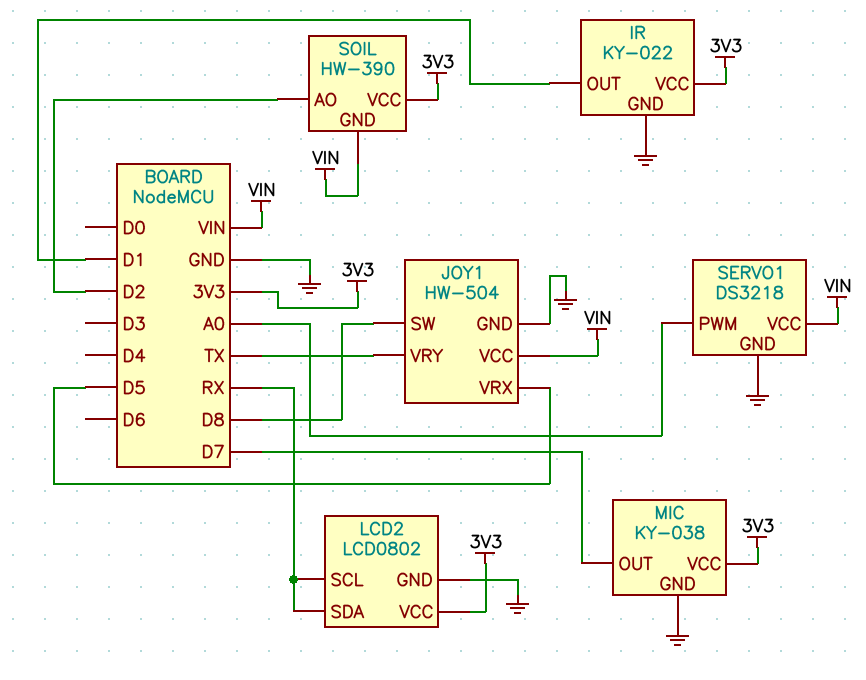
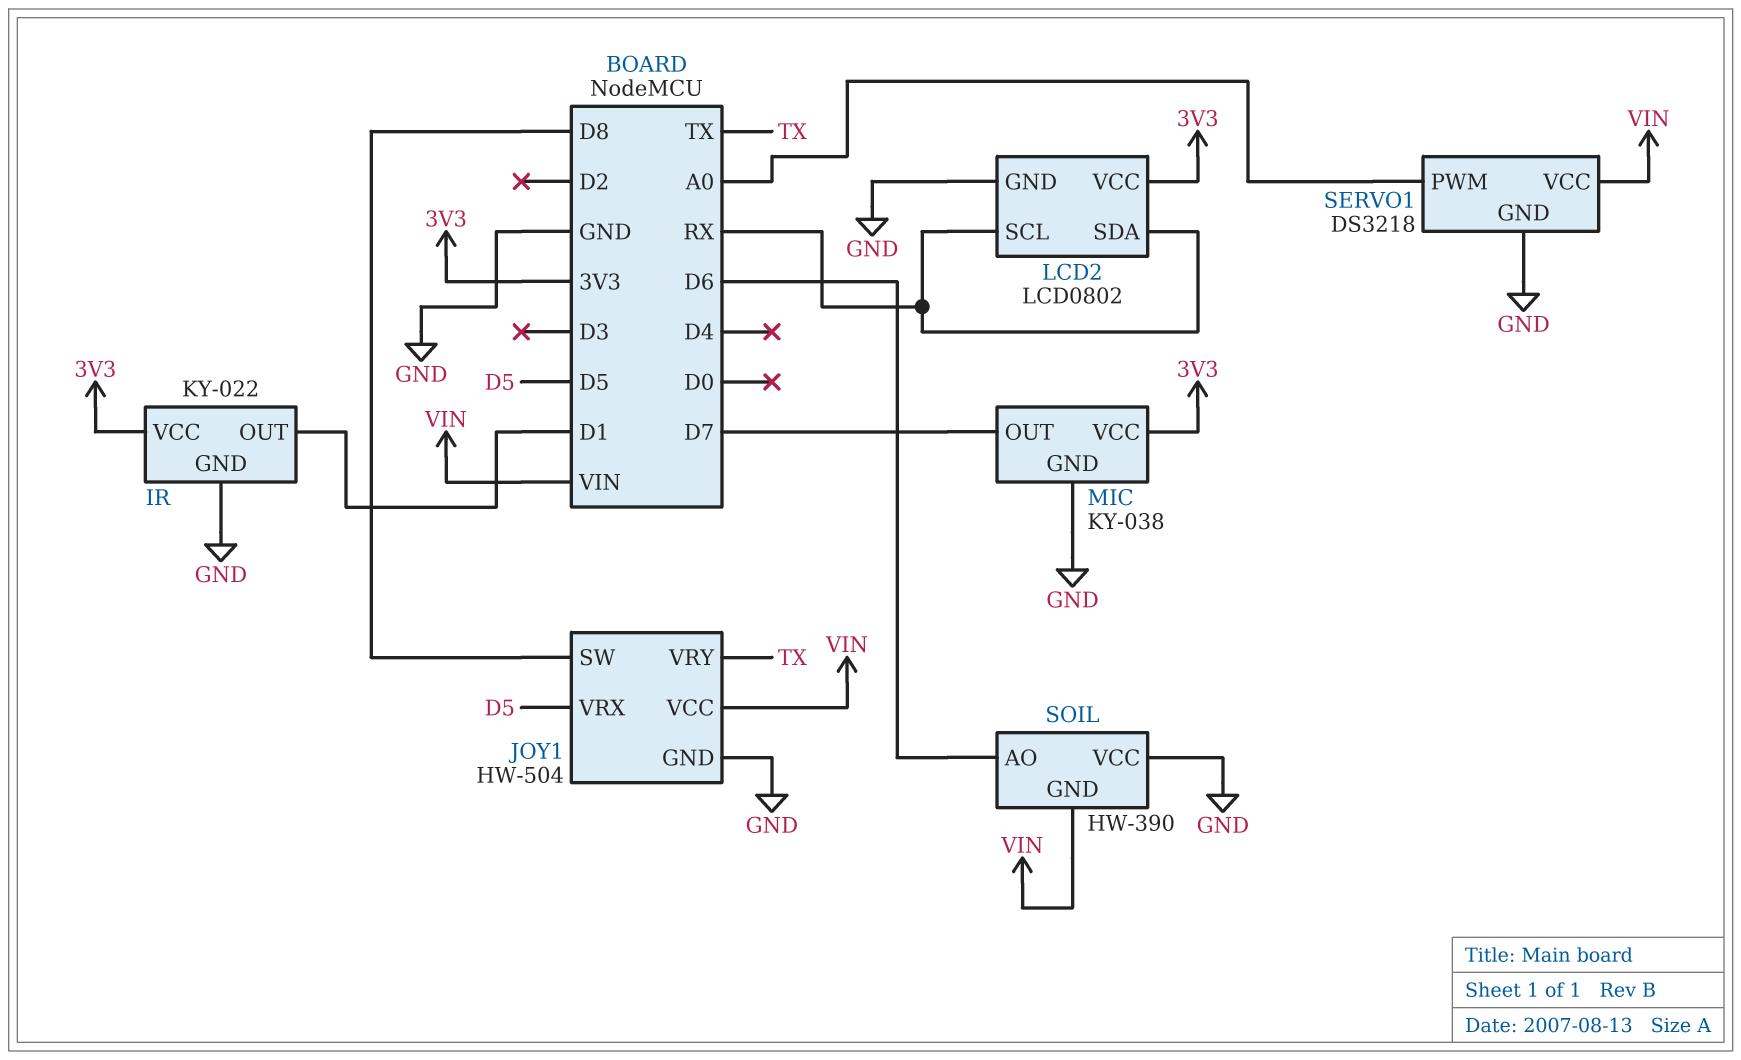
SOIL pin AO: D2 -> D6
SOIL pin VCC: 3V3 -> GND

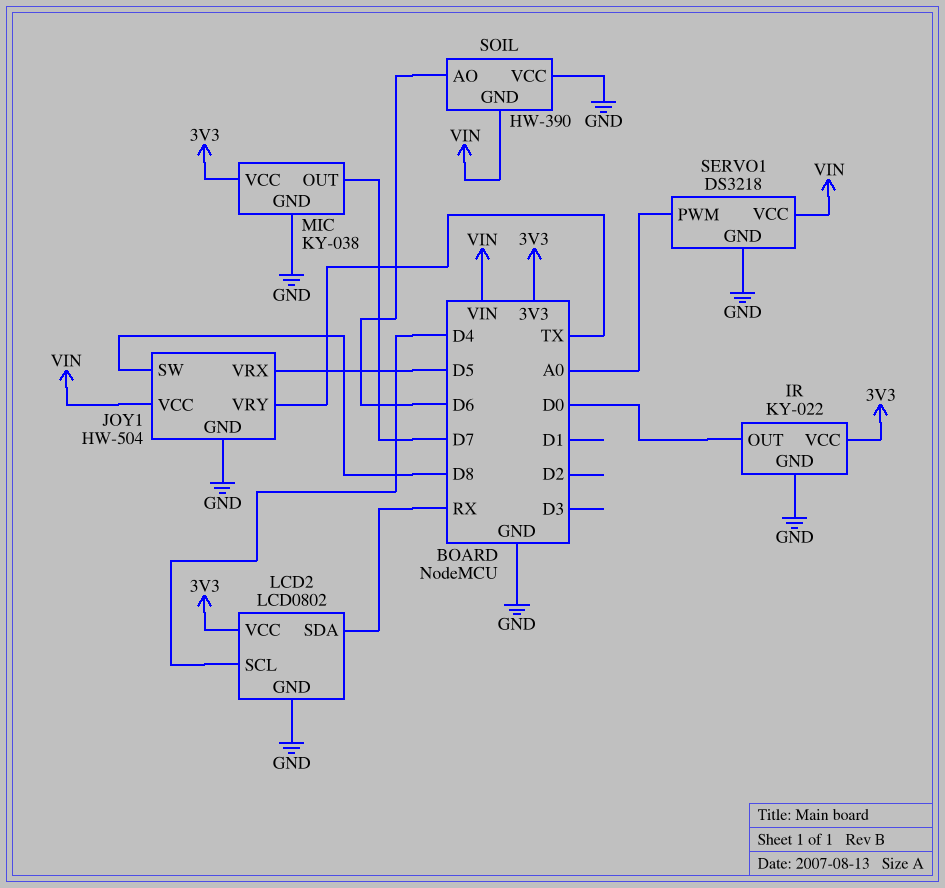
IR pin OUT: D1 -> D0
LCD2 pin SCL: RX -> D4

